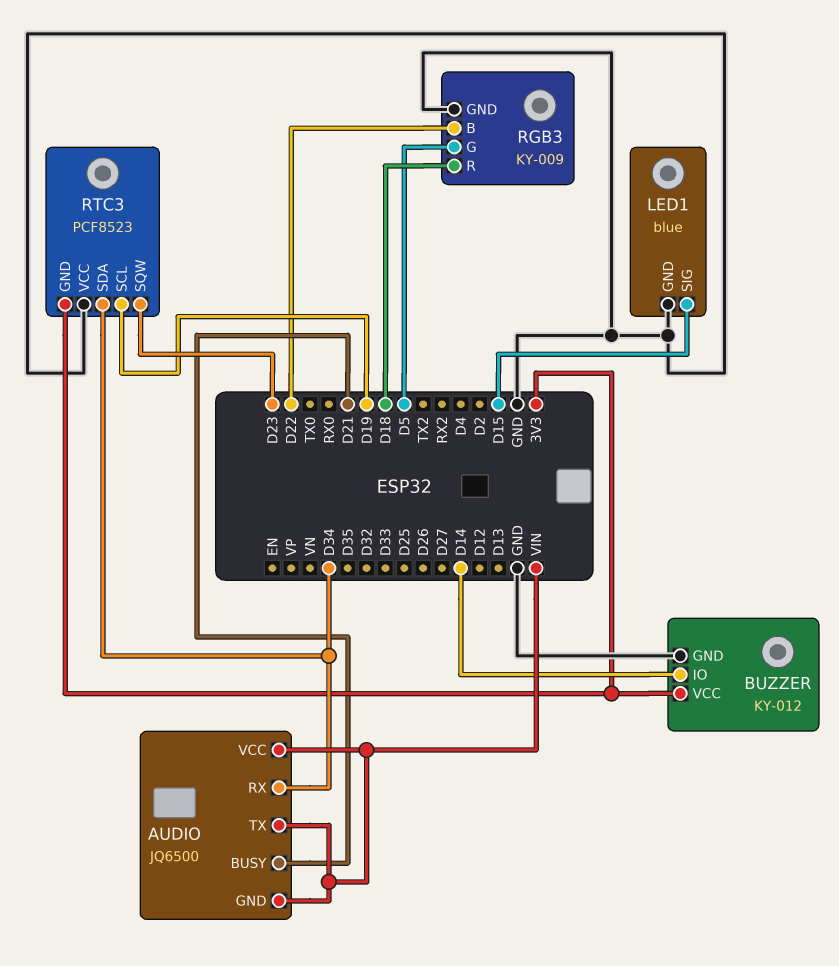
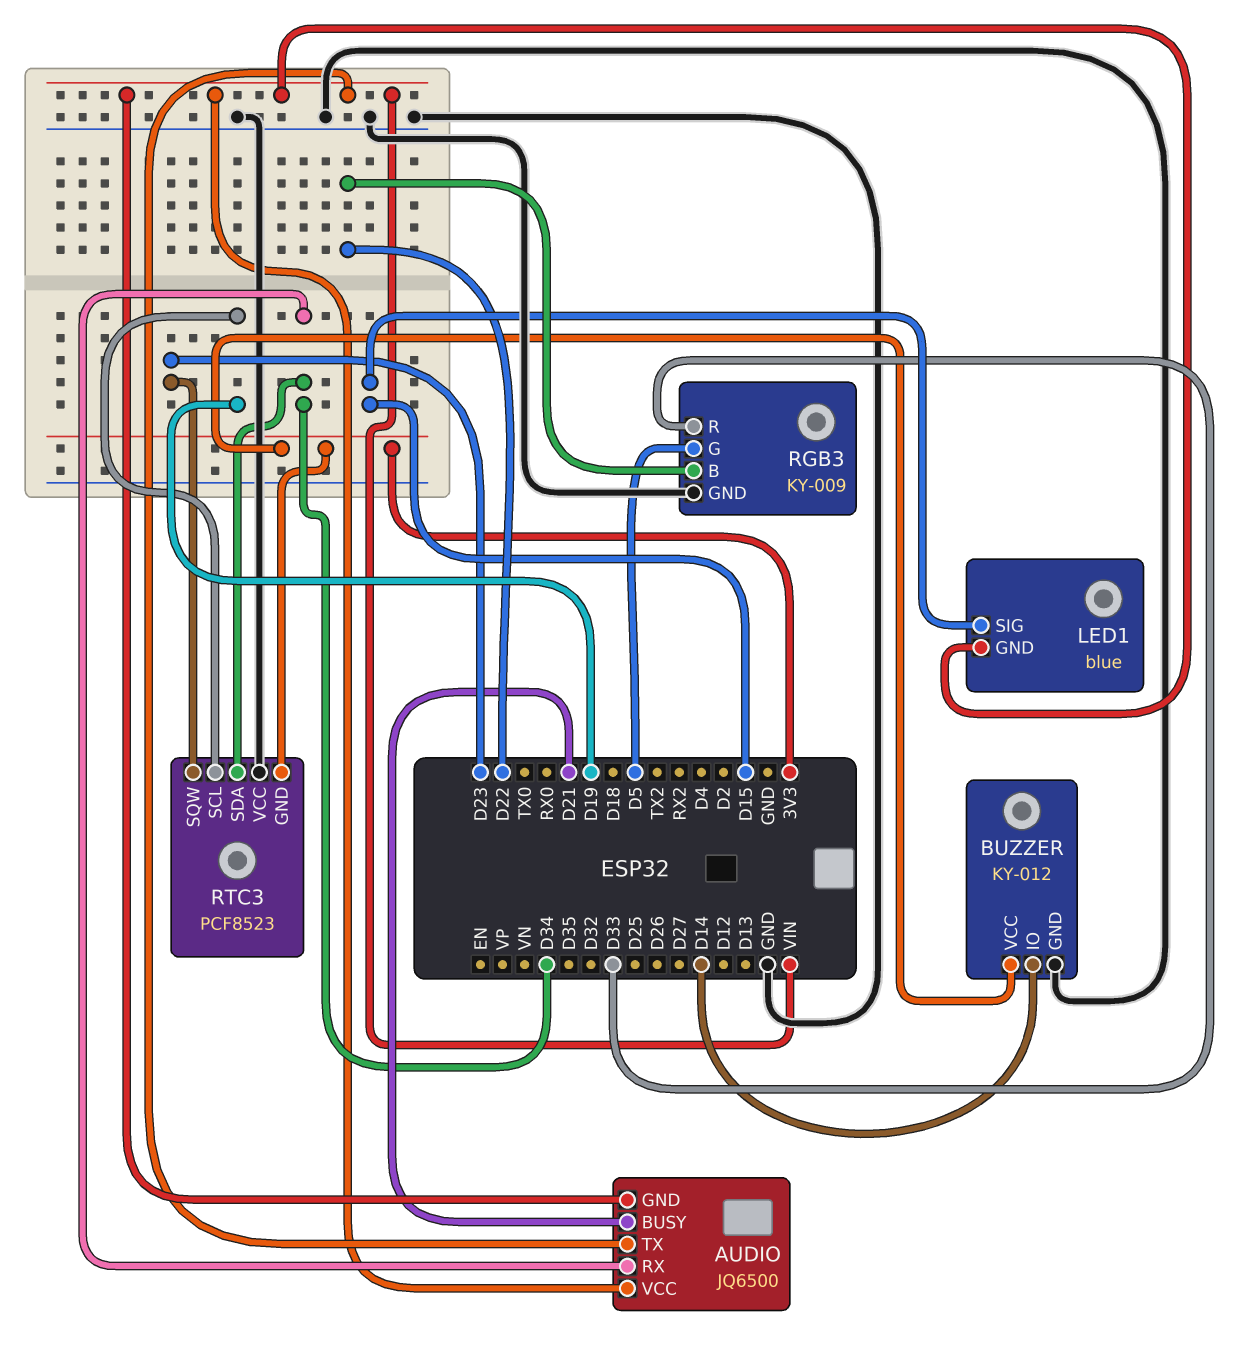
LED1 pin GND: GND -> VIN
RGB3 pin R: D18 -> D33

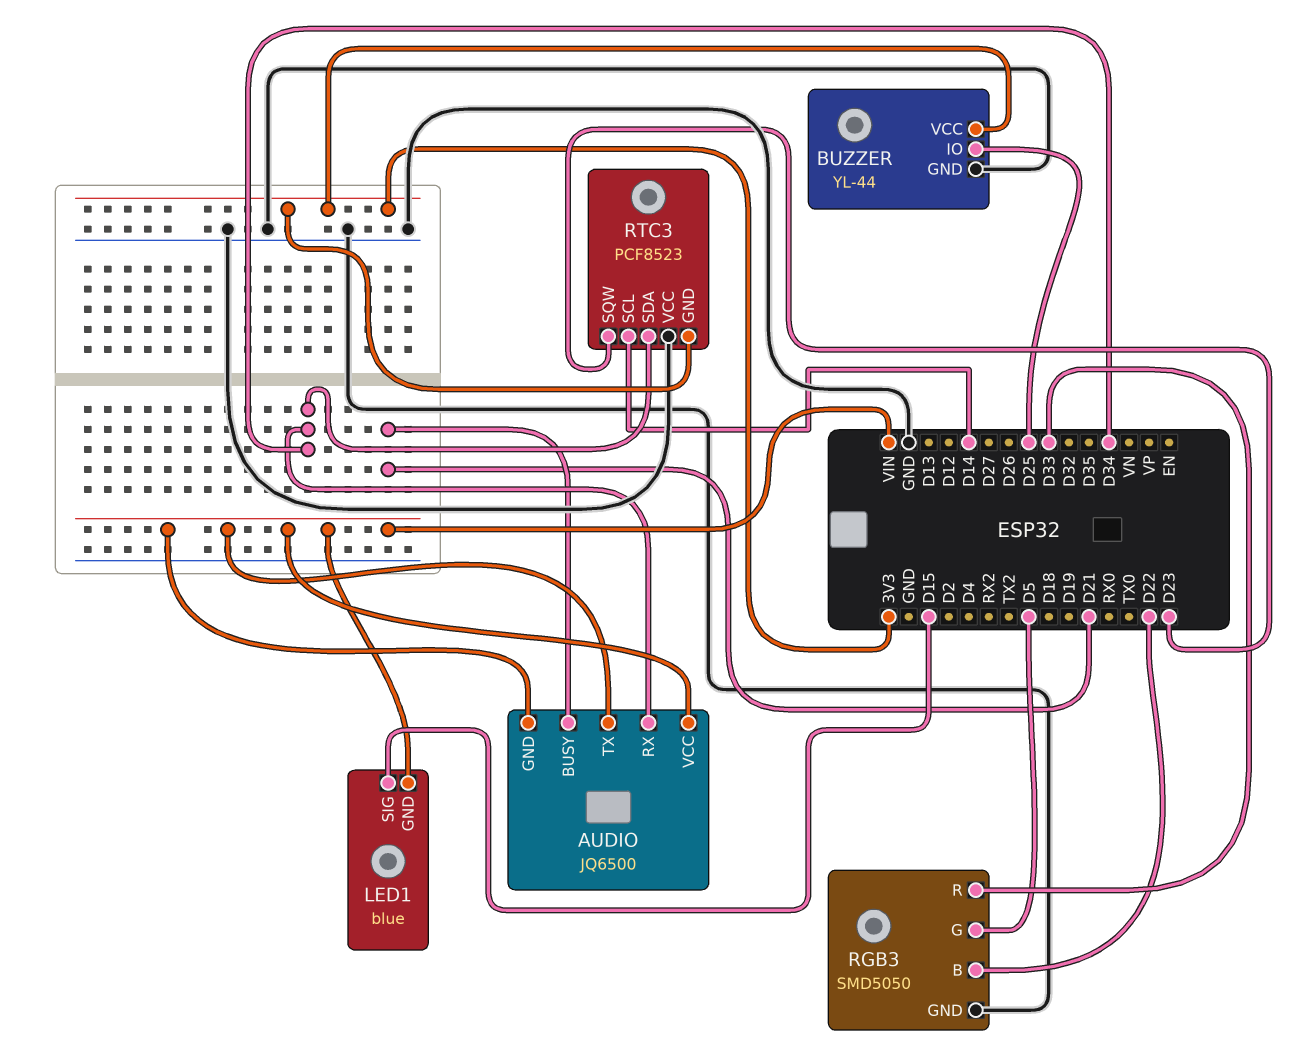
BUZZER: KY-012 -> YL-44
BUZZER pin IO: D14 -> D25
RGB3: KY-009 -> SMD5050
RTC3 pin SCL: D19 -> D14

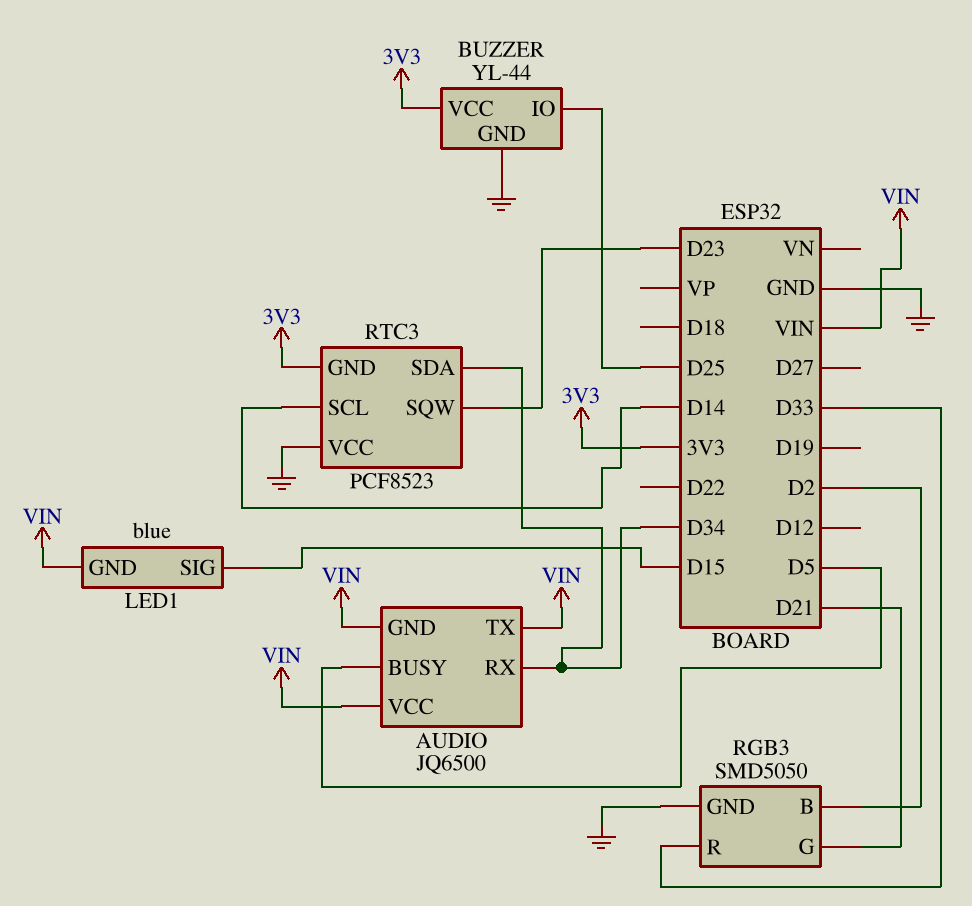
AUDIO pin BUSY: D21 -> D5
RGB3 pin B: D22 -> D2
RGB3 pin G: D5 -> D21

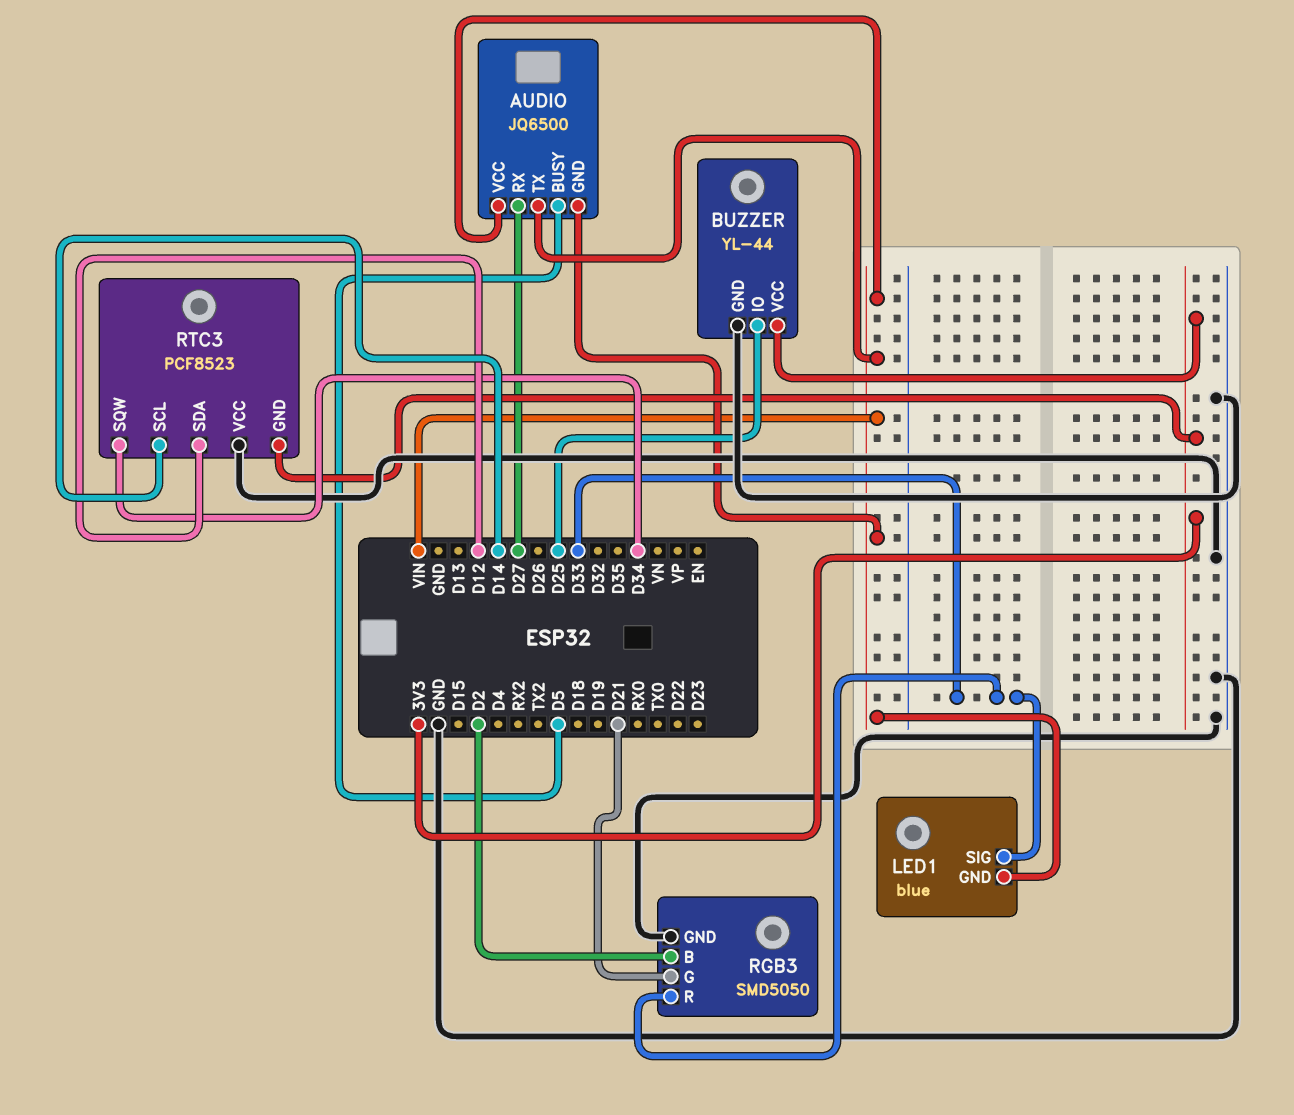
AUDIO pin RX: D34 -> D27
LED1 pin SIG: D15 -> D33
RTC3 pin SDA: D34 -> D12
RTC3 pin SQW: D23 -> D34

